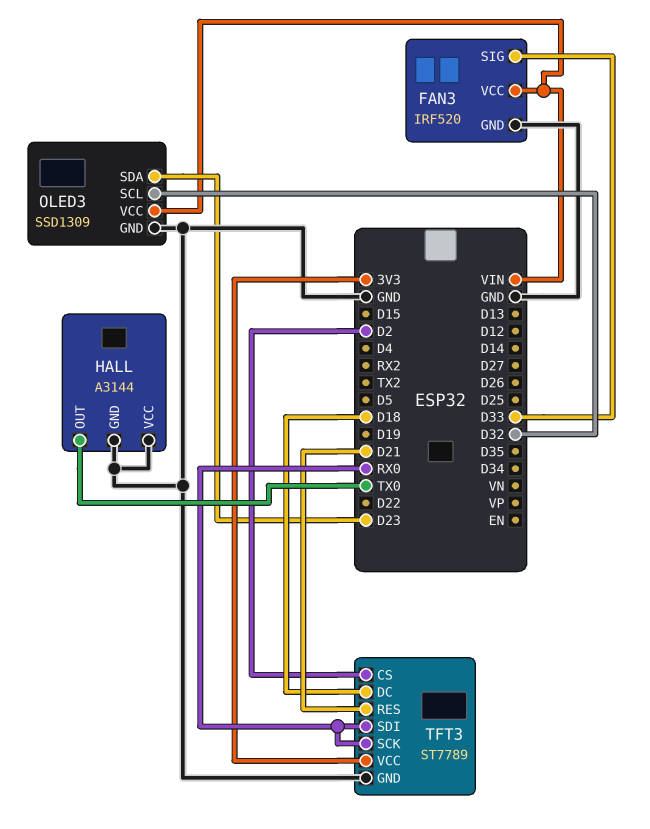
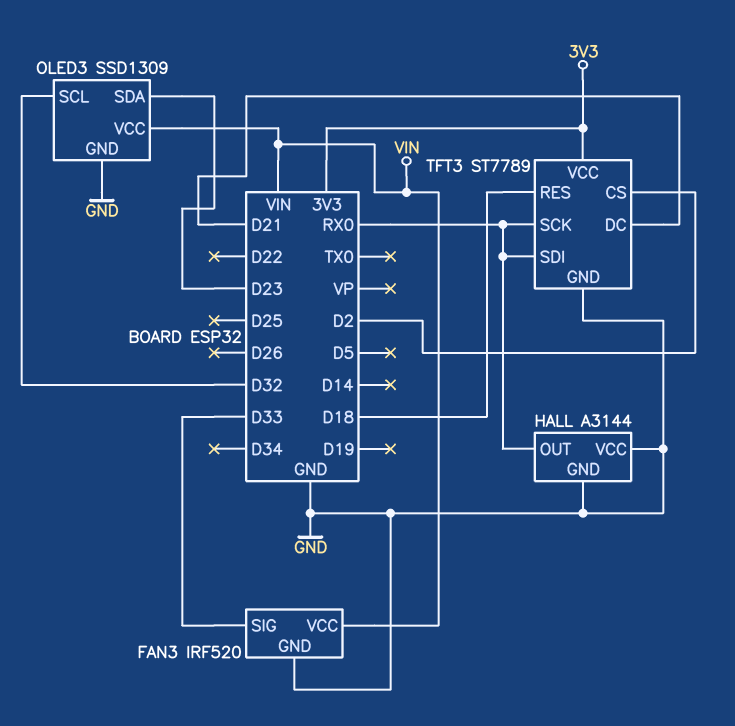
HALL pin OUT: TX0 -> RX0
TFT3 pin DC: D18 -> D21
TFT3 pin RES: D21 -> D18

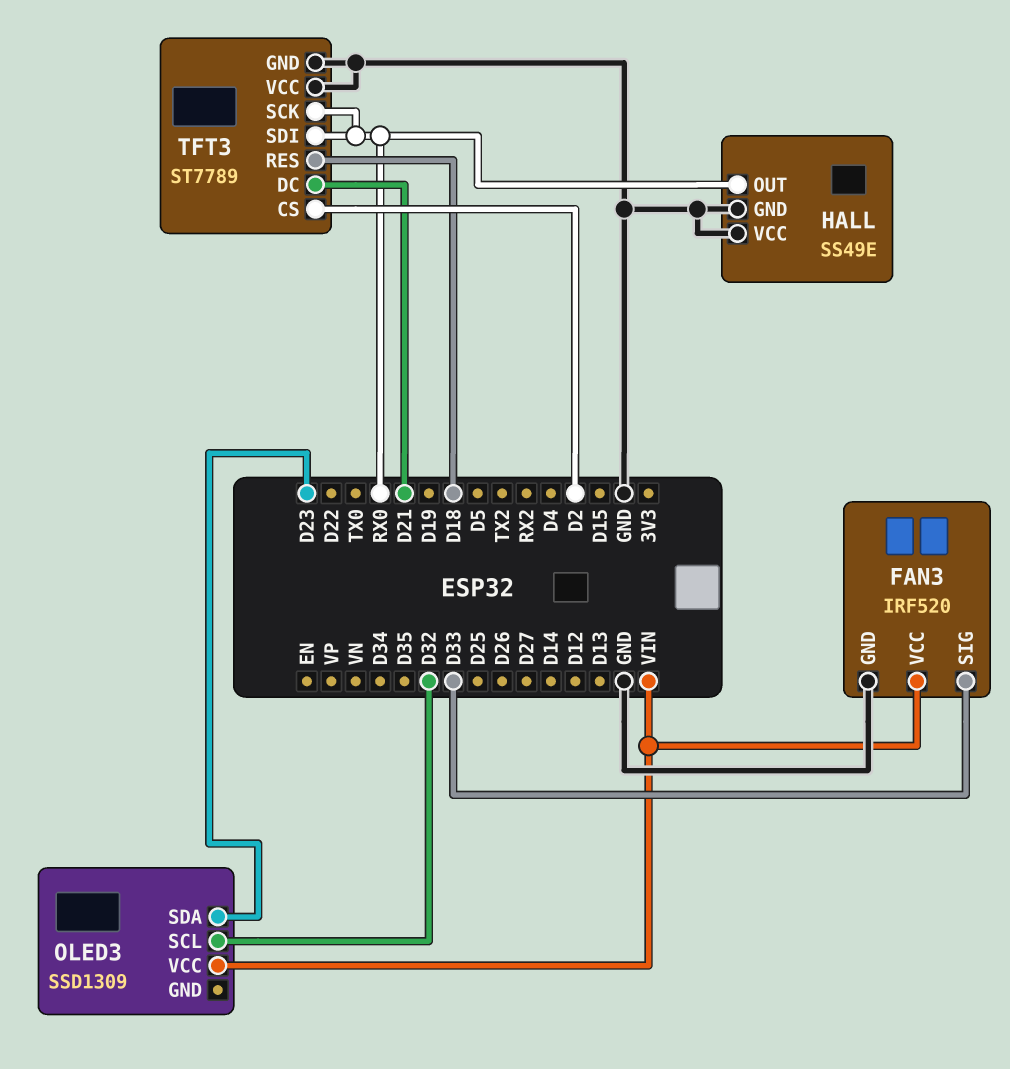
HALL: A3144 -> SS49E
OLED3 pin GND: GND -> none
TFT3 pin VCC: 3V3 -> GND

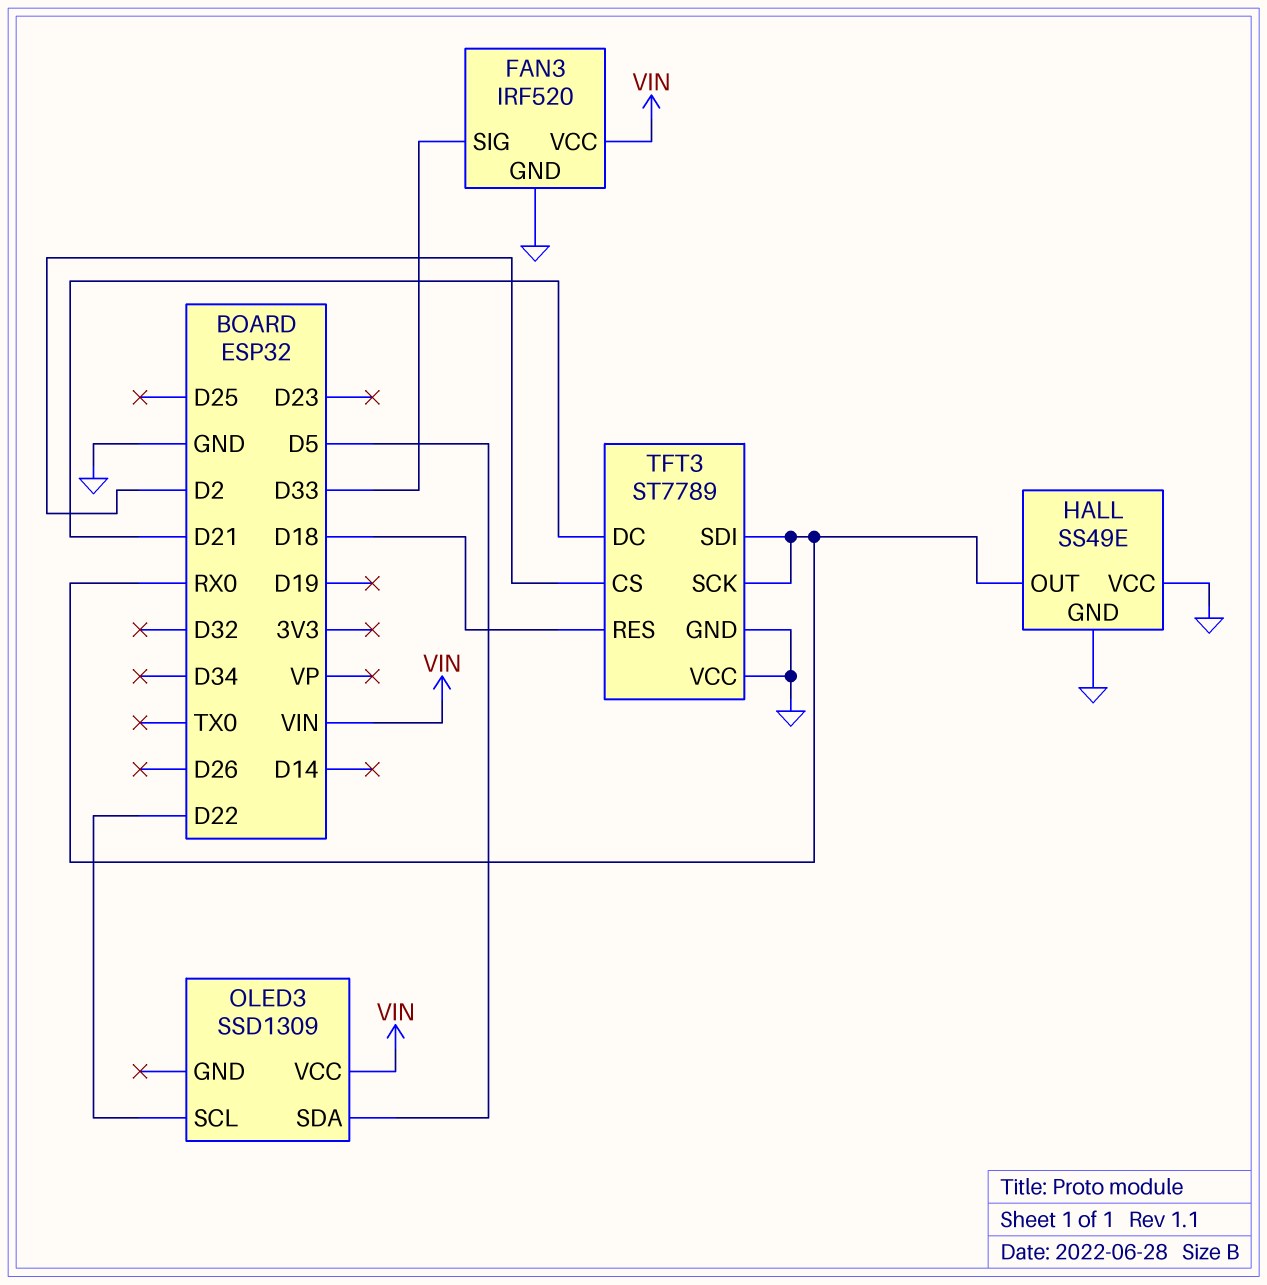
OLED3 pin SCL: D32 -> D22
OLED3 pin SDA: D23 -> D5

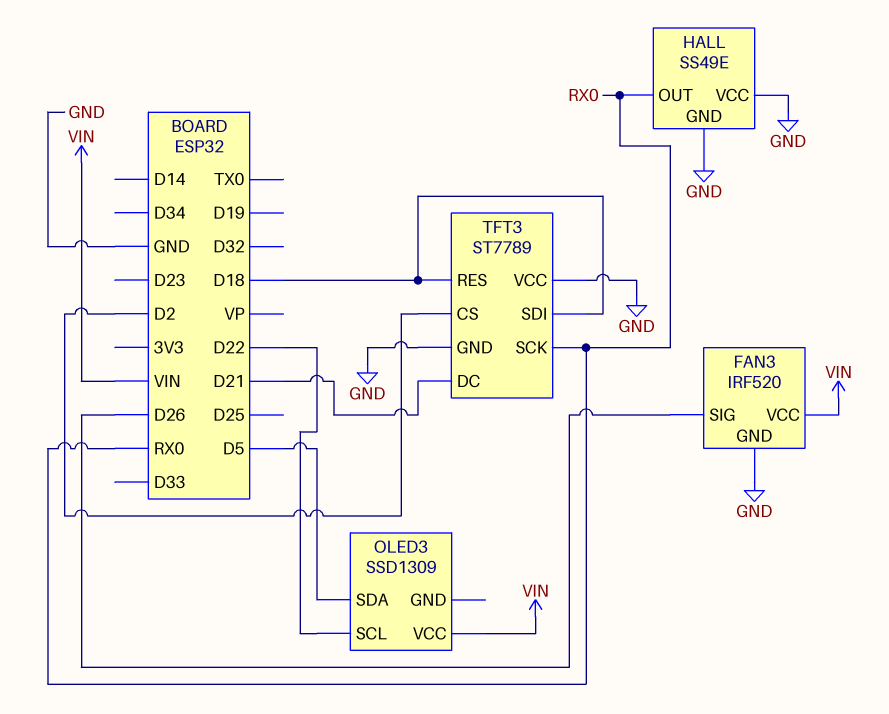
FAN3 pin SIG: D33 -> D26
TFT3 pin SDI: RX0 -> D18

